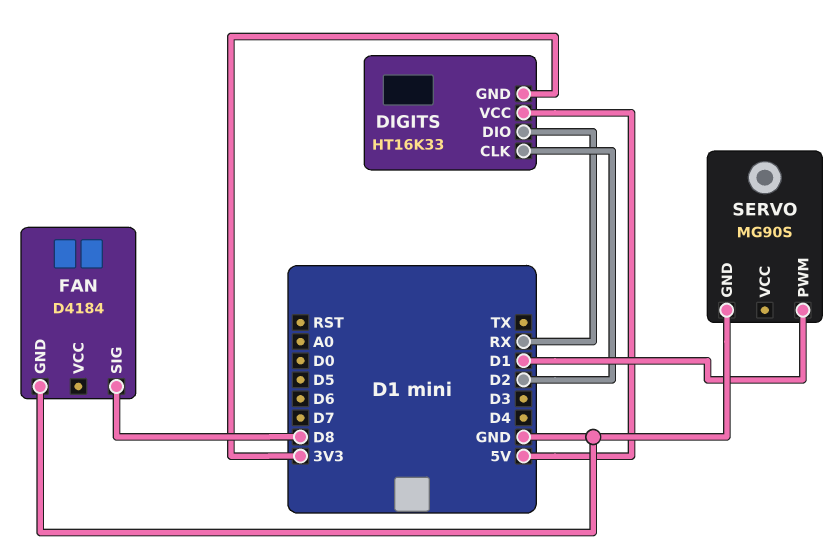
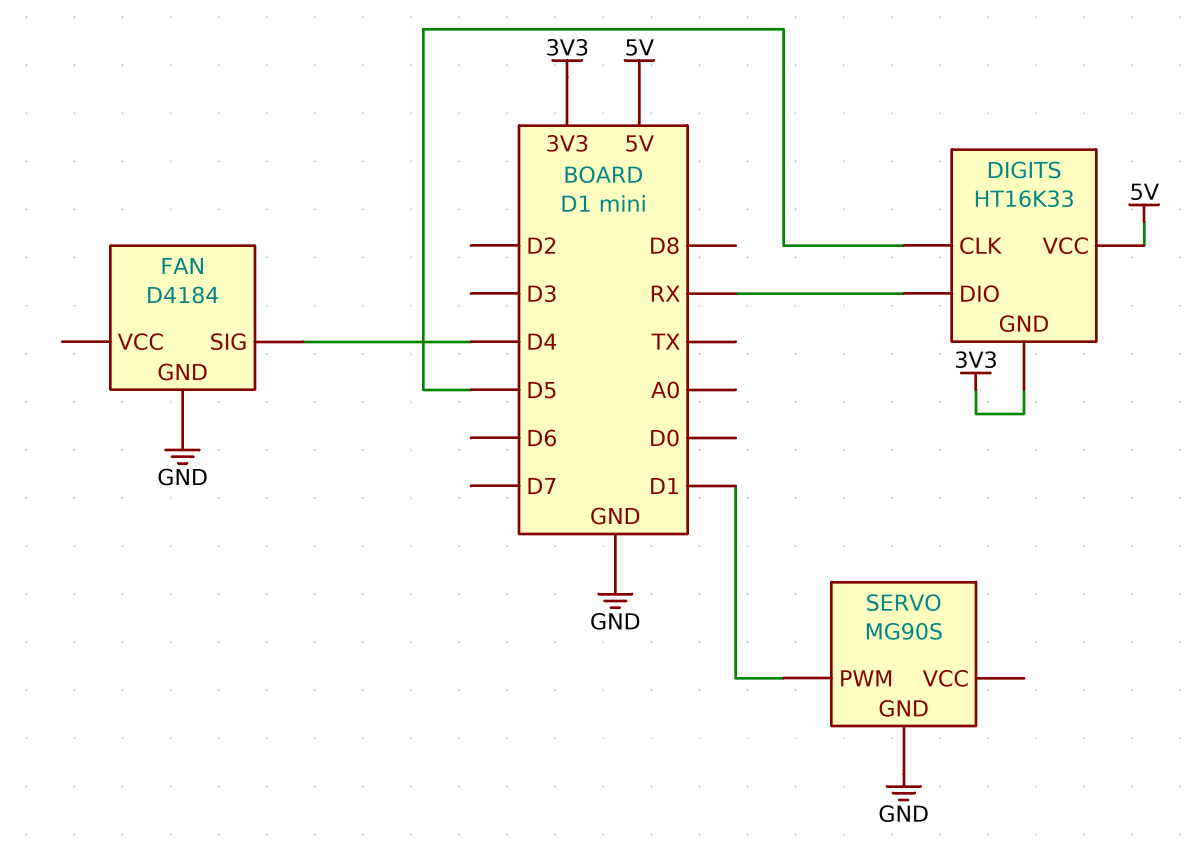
DIGITS pin CLK: D2 -> D5
FAN pin SIG: D8 -> D4

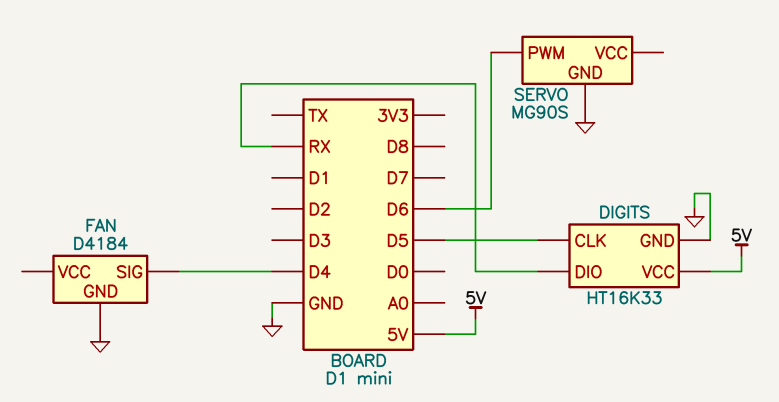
DIGITS pin GND: 3V3 -> GND
SERVO pin PWM: D1 -> D6

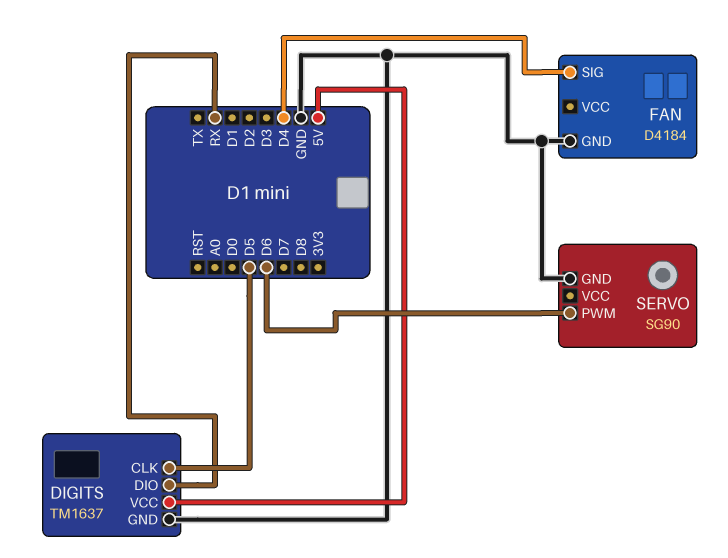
DIGITS: HT16K33 -> TM1637
SERVO: MG90S -> SG90

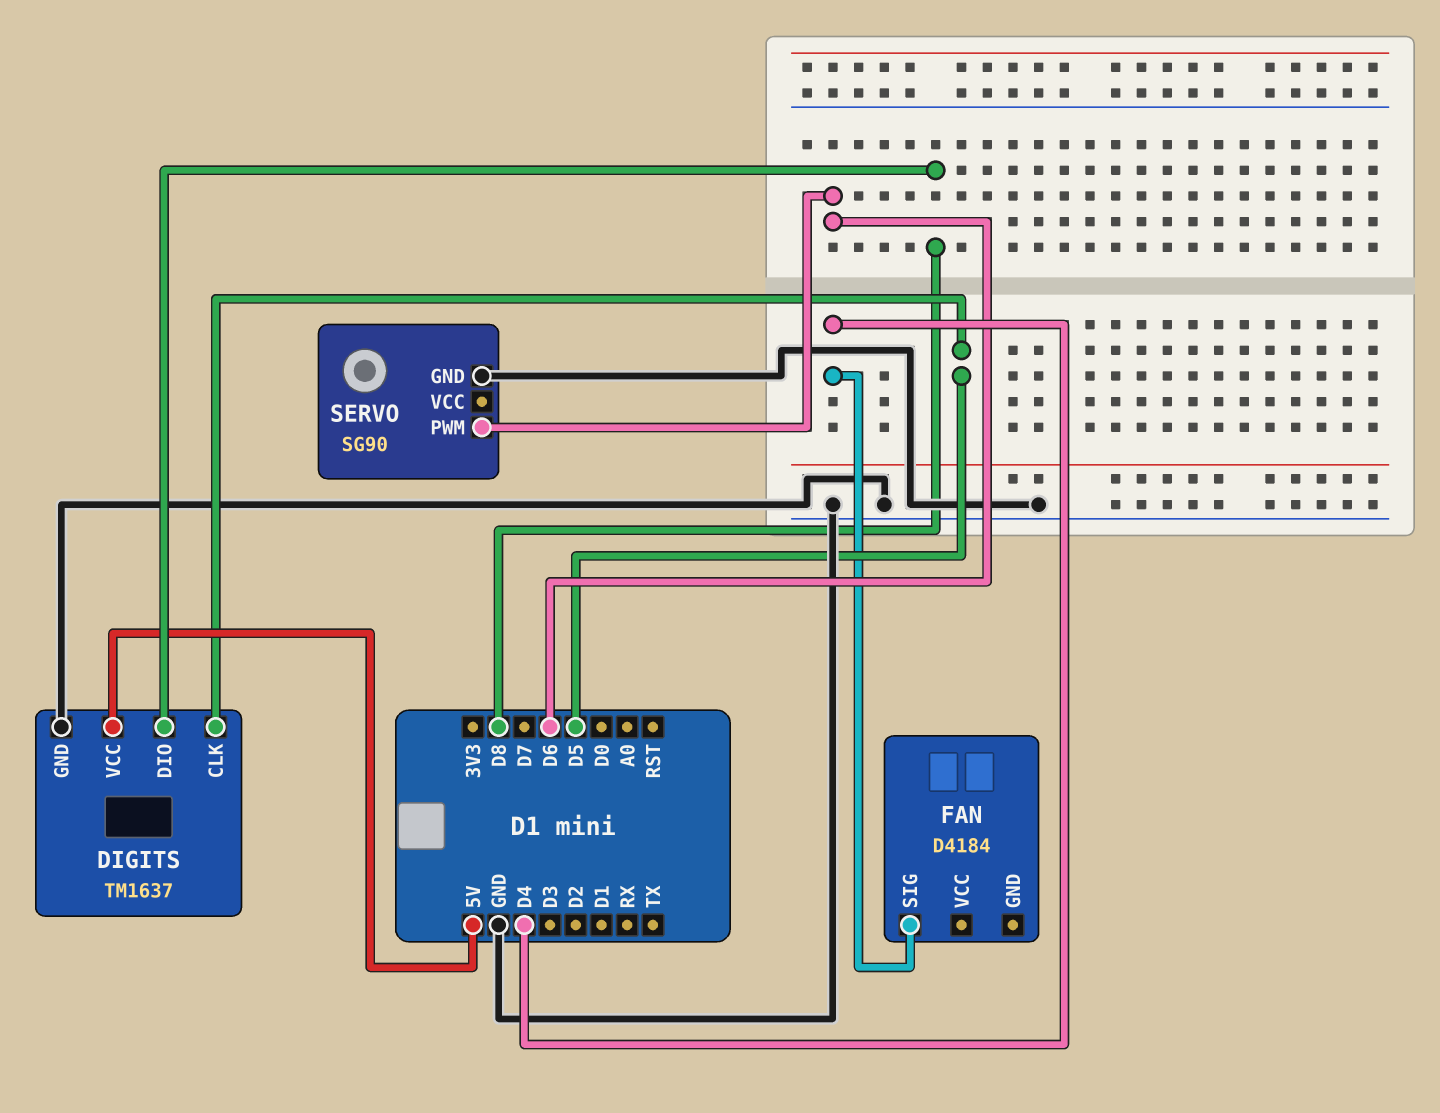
DIGITS pin DIO: RX -> D8
FAN pin GND: GND -> none

